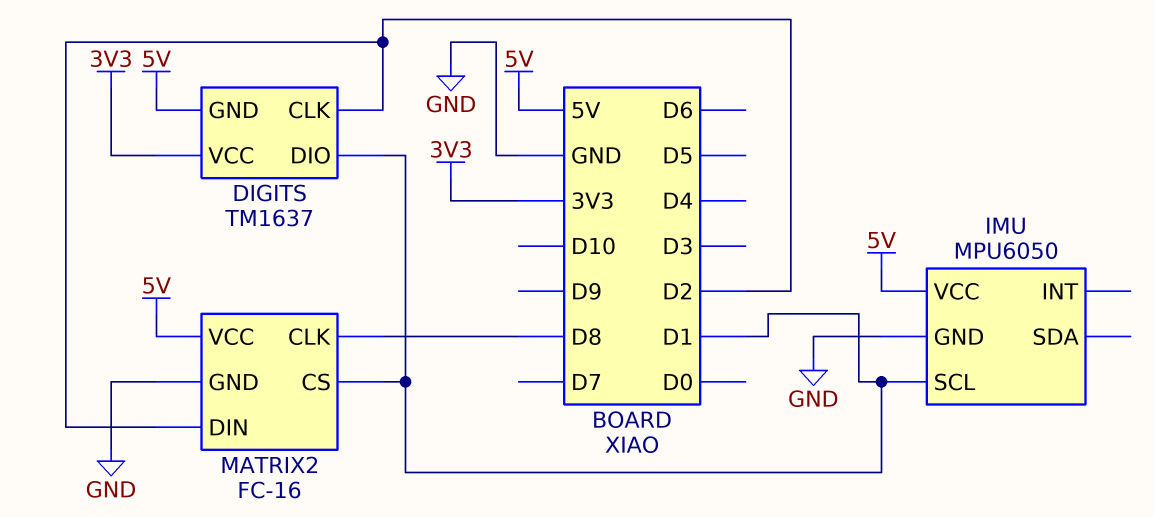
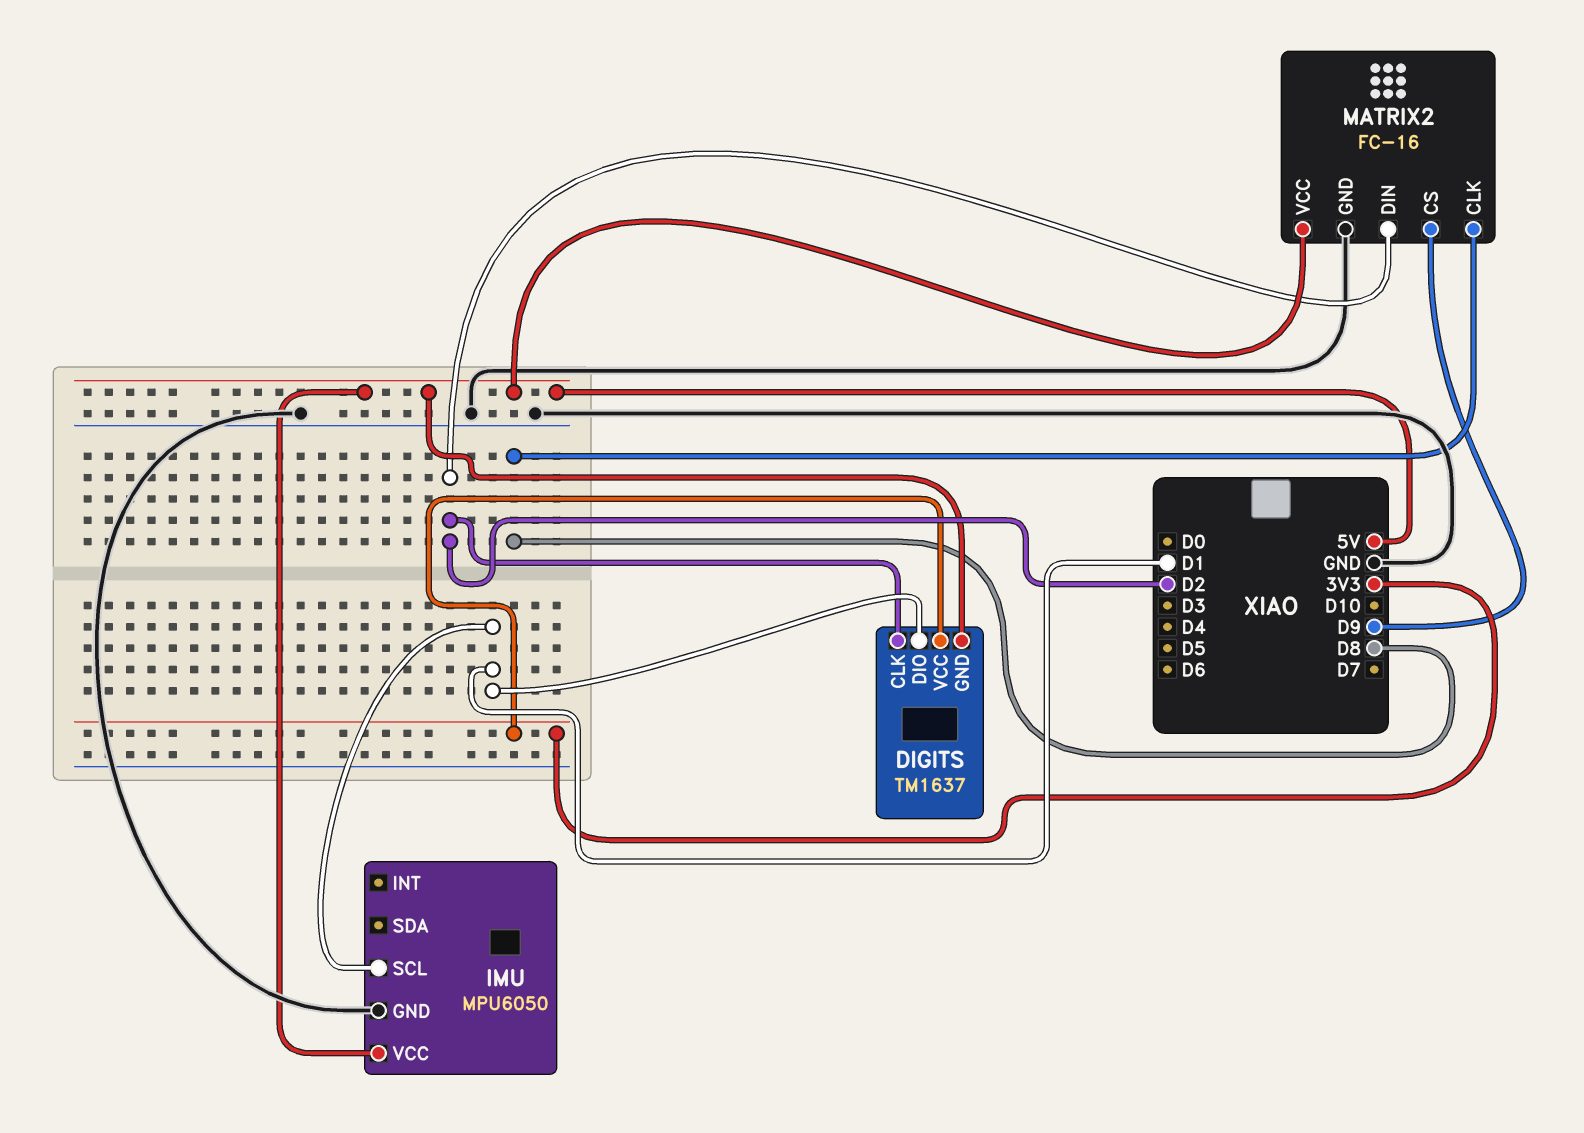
MATRIX2 pin CS: D1 -> D9

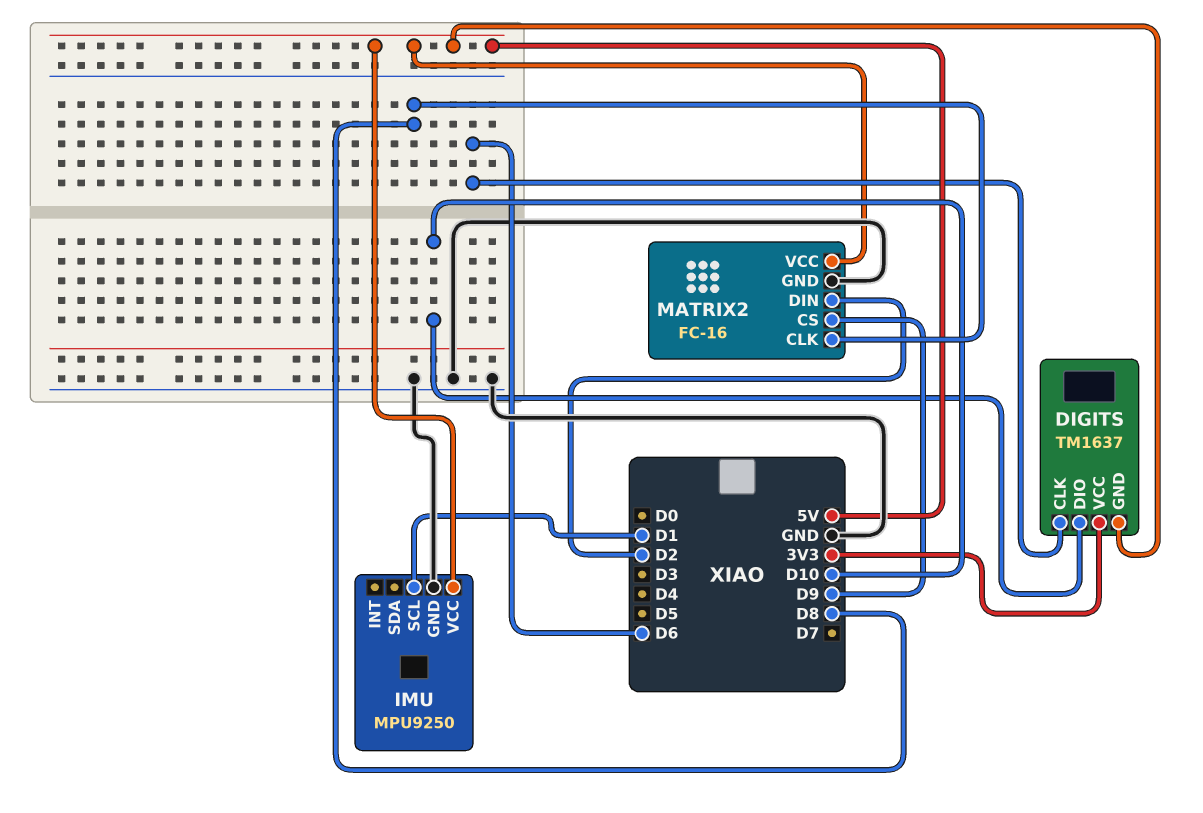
DIGITS pin CLK: D2 -> D6
DIGITS pin DIO: D1 -> D10
IMU: MPU6050 -> MPU9250

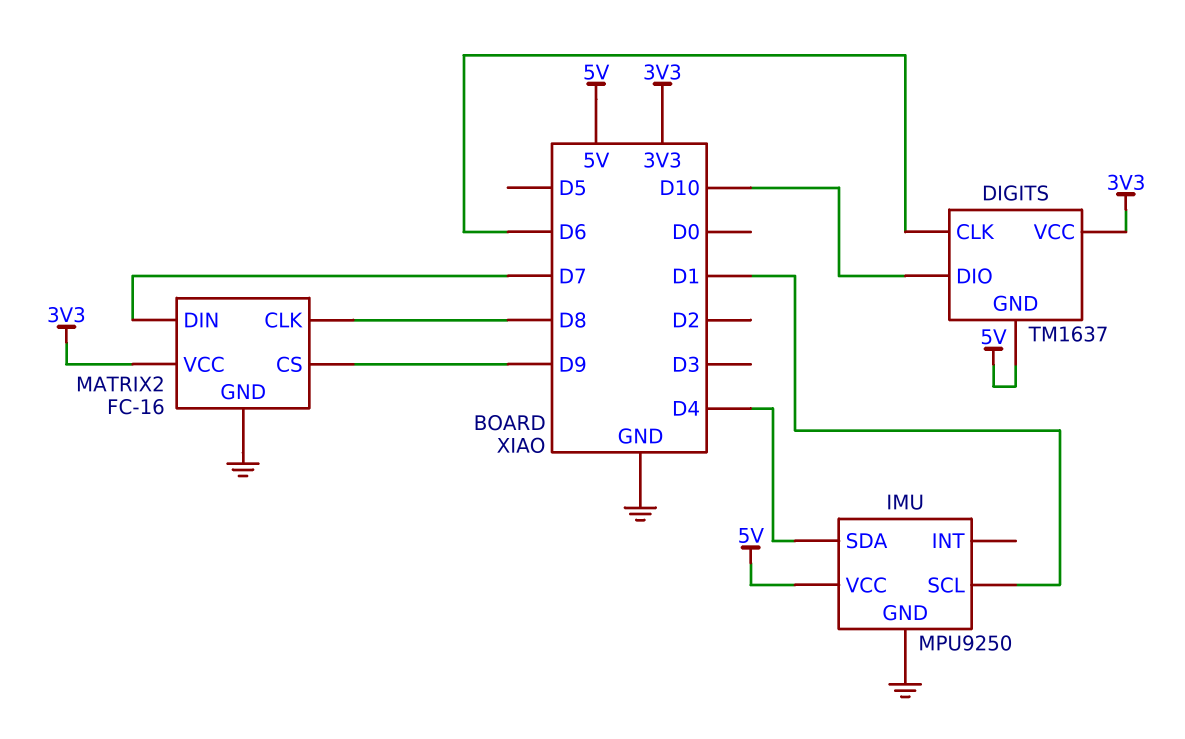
IMU pin SDA: none -> D4
MATRIX2 pin DIN: D2 -> D7
MATRIX2 pin VCC: 5V -> 3V3

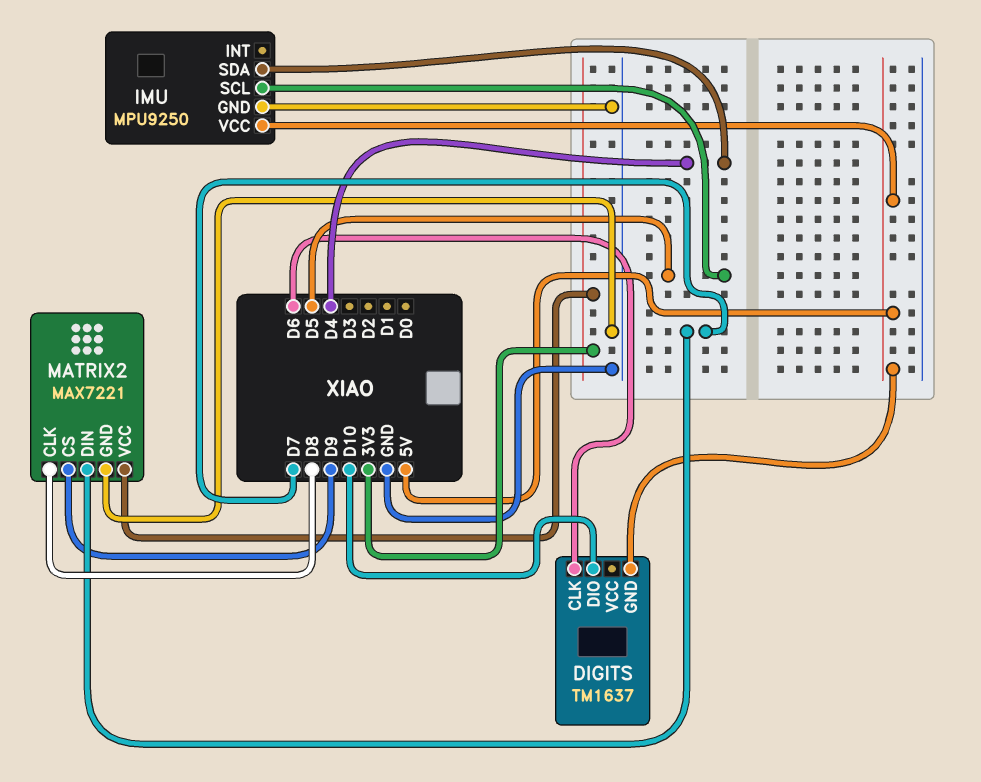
DIGITS pin VCC: 3V3 -> none
IMU pin SCL: D1 -> D5
MATRIX2: FC-16 -> MAX7221

